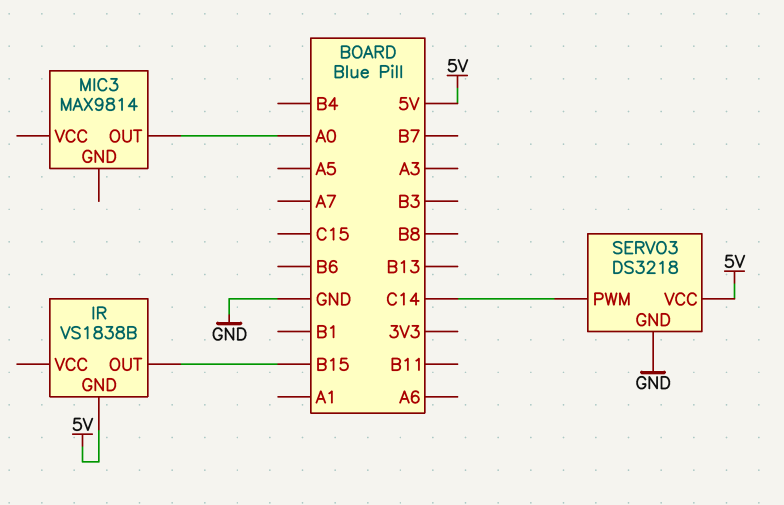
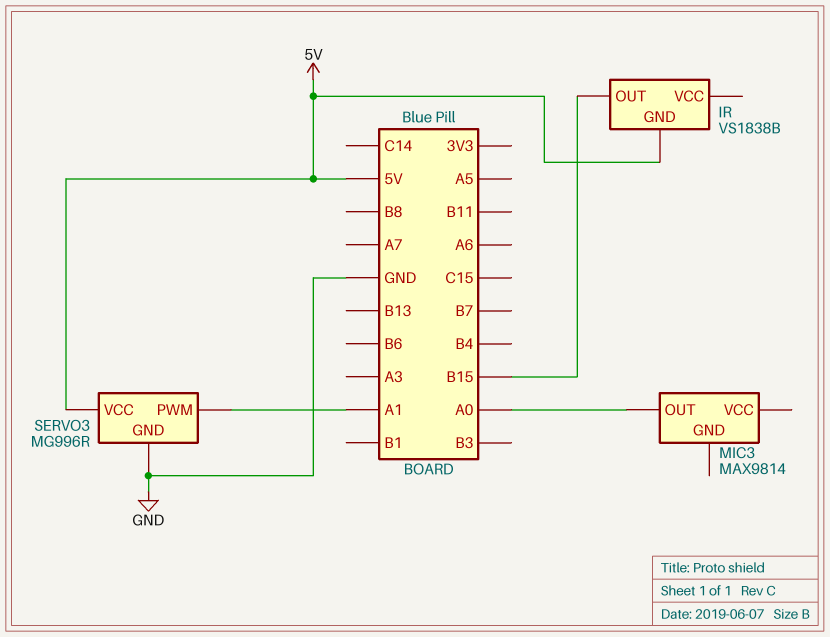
SERVO3: DS3218 -> MG996R
SERVO3 pin PWM: C14 -> A1

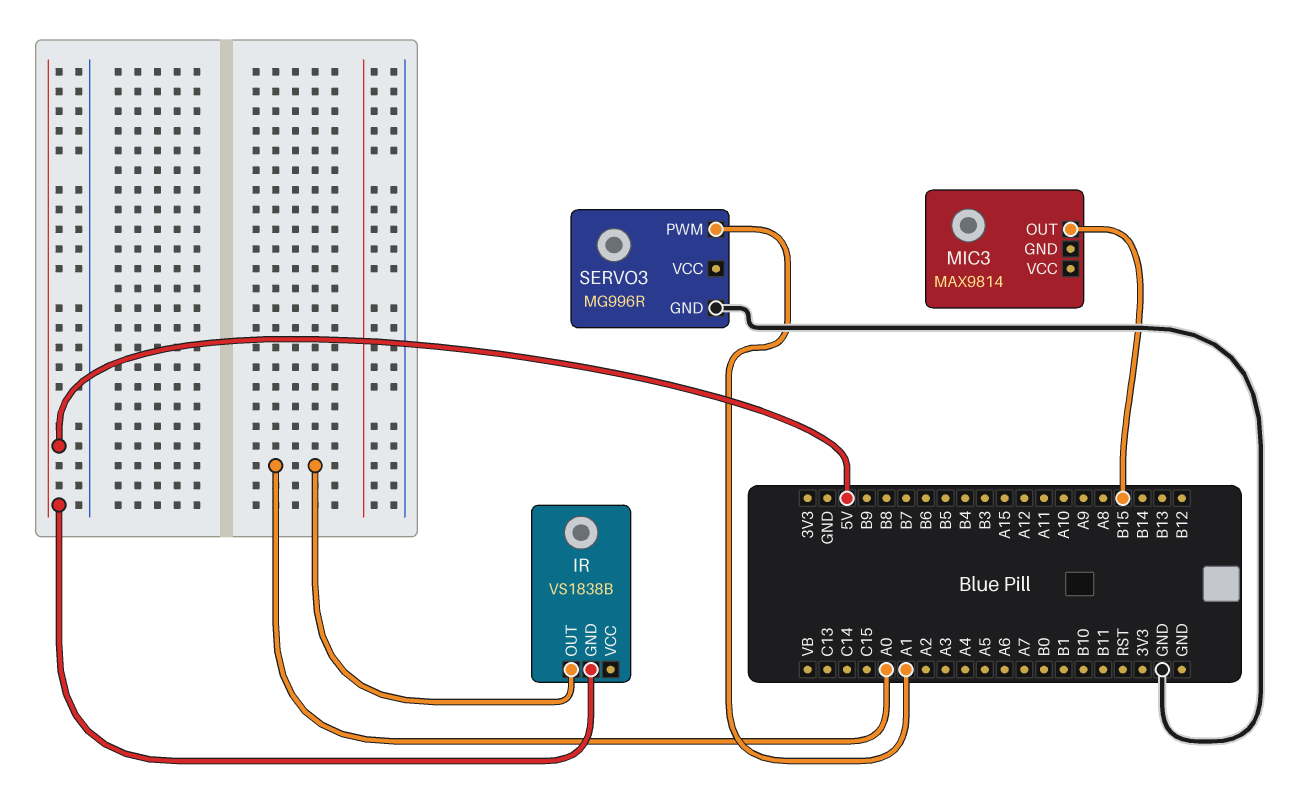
IR pin OUT: B15 -> A0
MIC3 pin OUT: A0 -> B15
SERVO3 pin VCC: 5V -> none

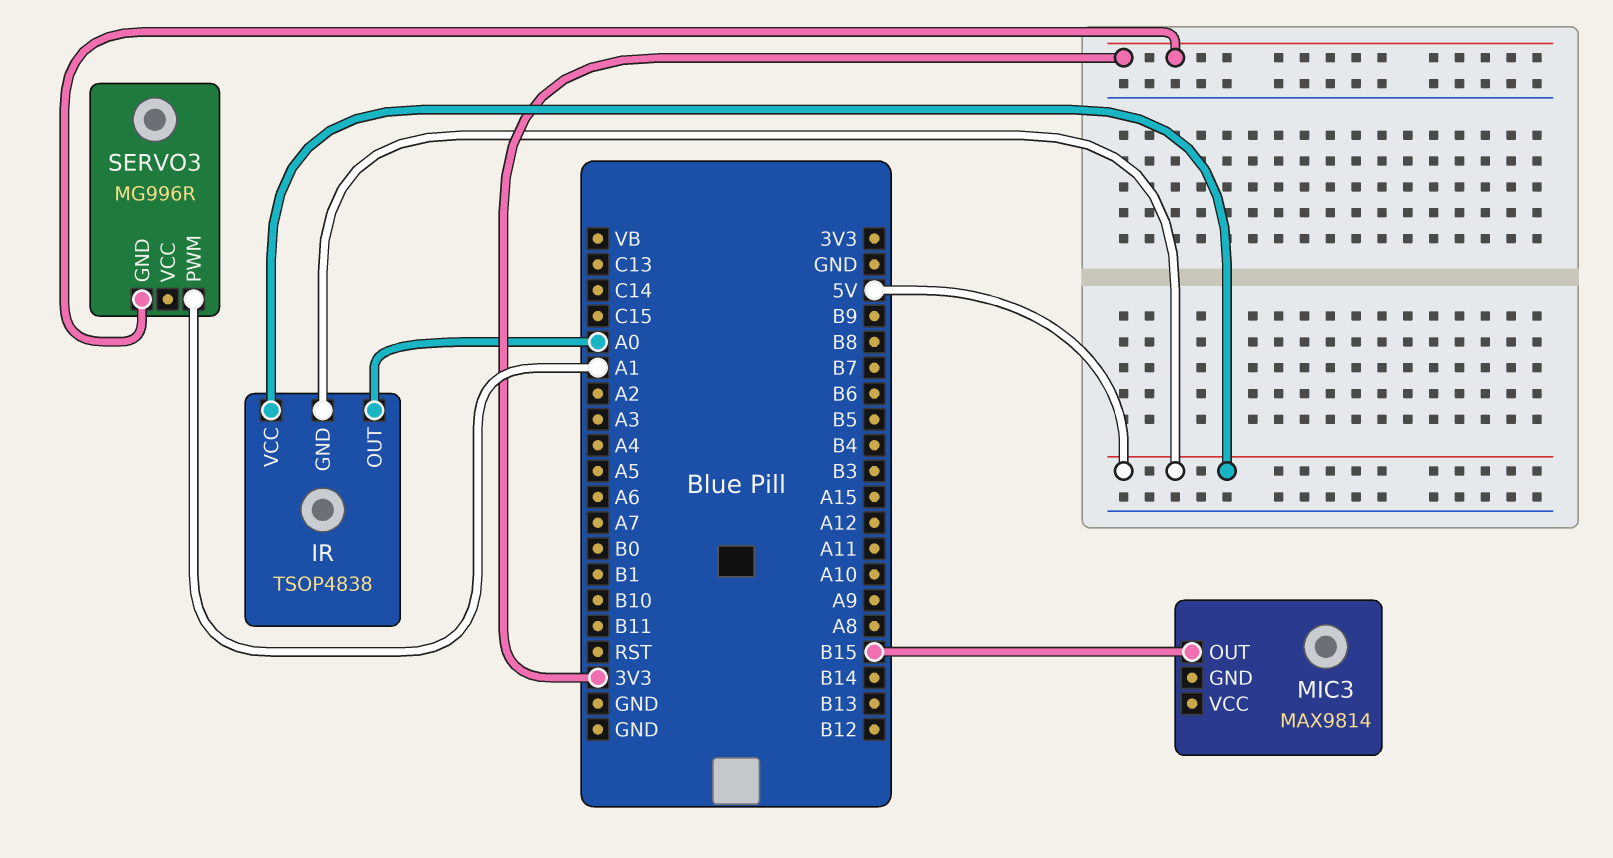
IR: VS1838B -> TSOP4838
IR pin VCC: none -> 5V
SERVO3 pin GND: GND -> 3V3

